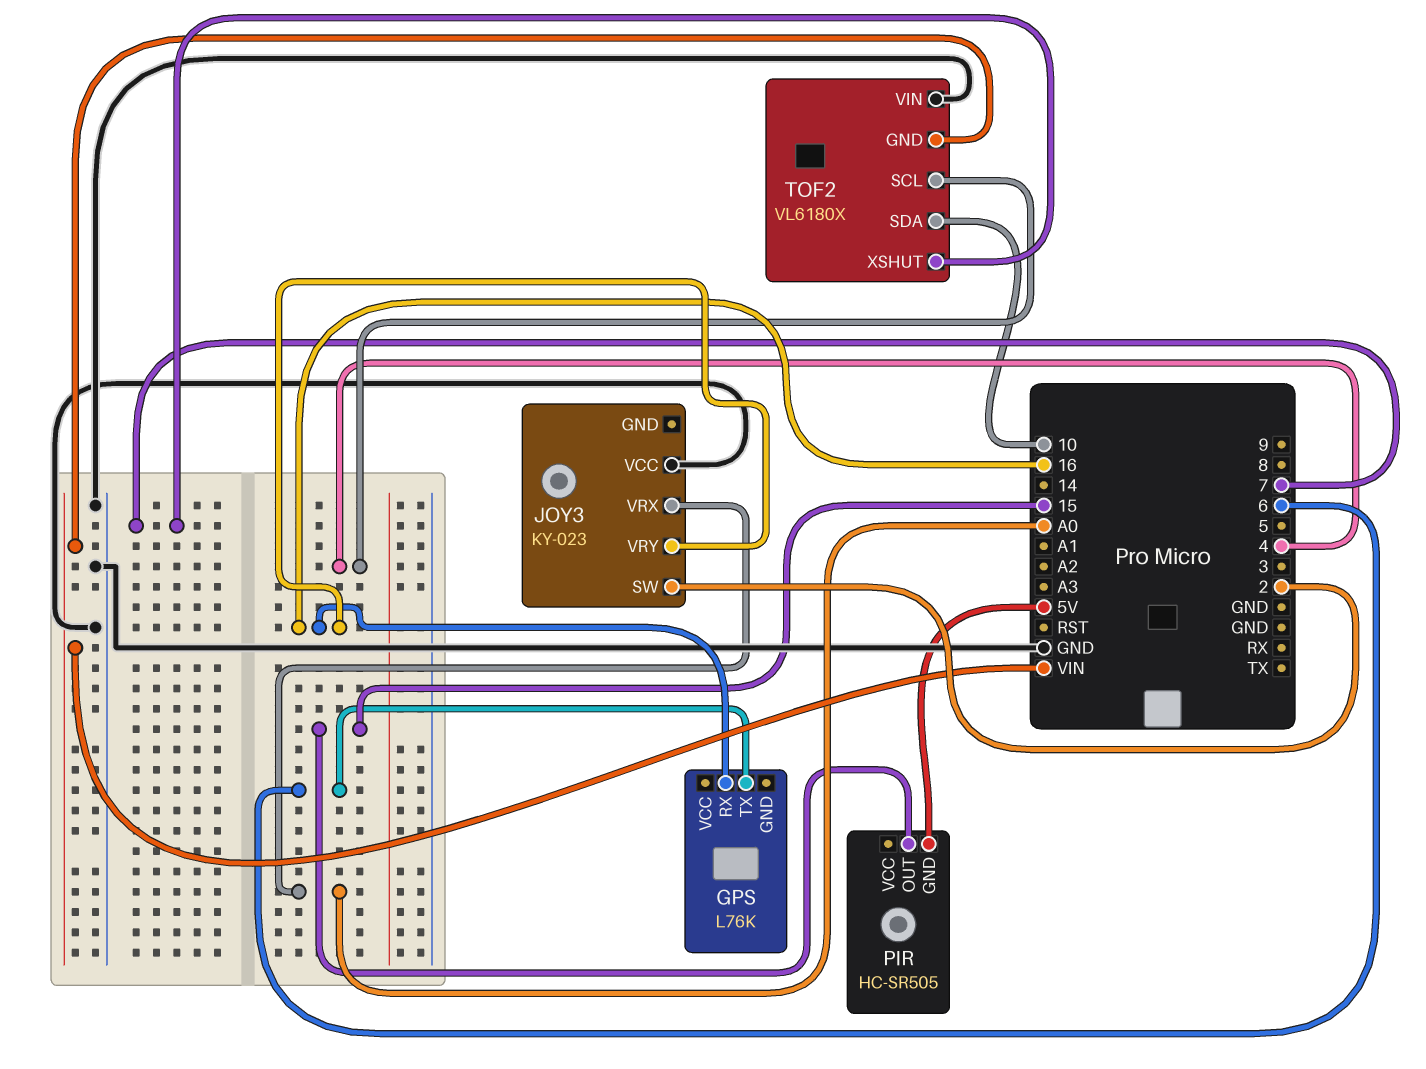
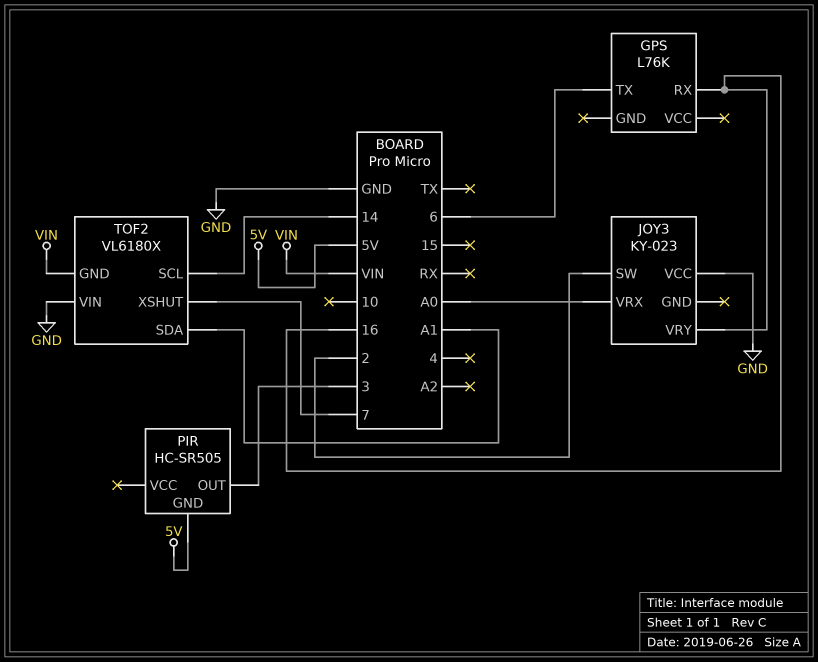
PIR pin OUT: 15 -> 3
TOF2 pin SCL: 4 -> 14
TOF2 pin SDA: 10 -> A1

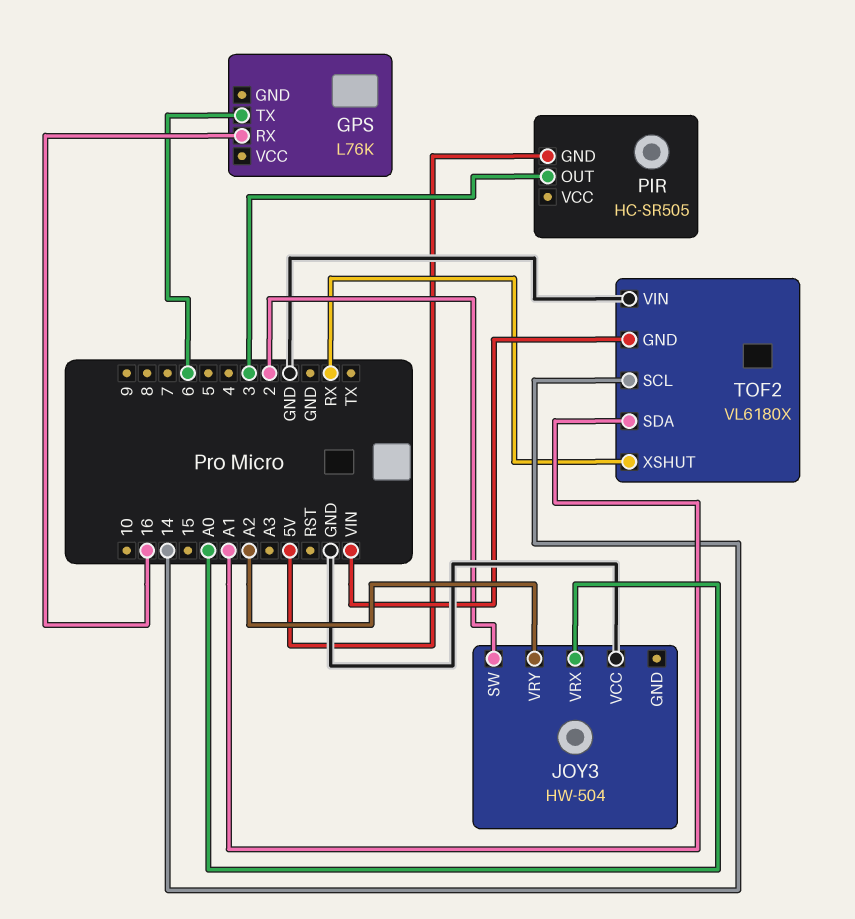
JOY3: KY-023 -> HW-504
JOY3 pin VRY: 16 -> A2
TOF2 pin XSHUT: 7 -> RX

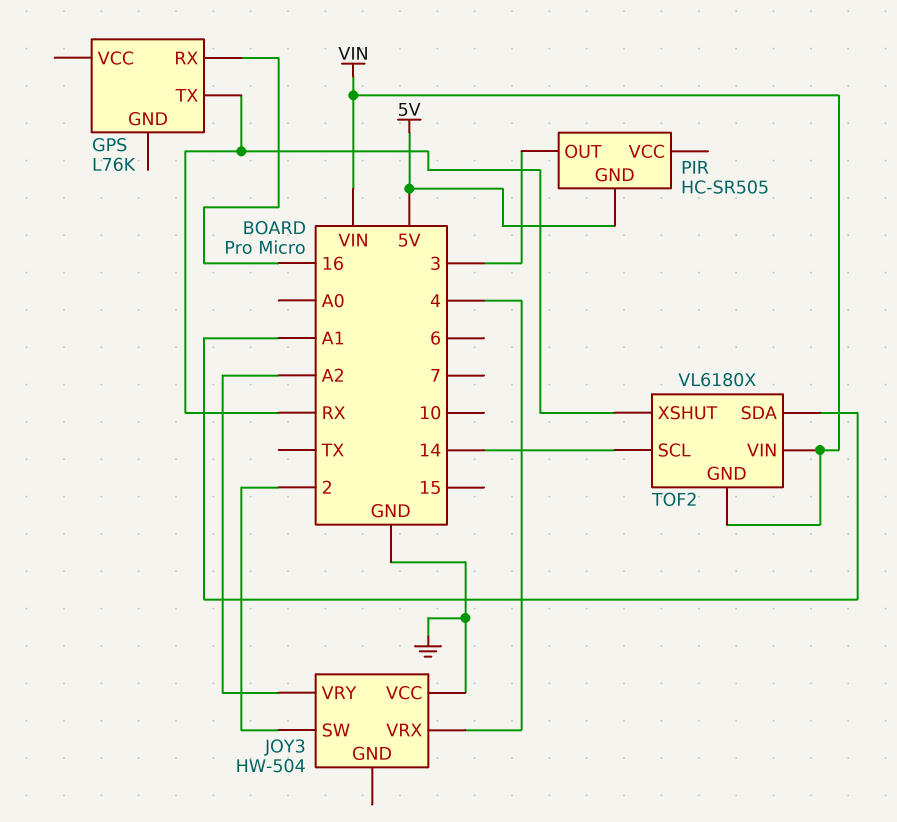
GPS pin TX: 6 -> RX
JOY3 pin VRX: A0 -> 4
TOF2 pin VIN: GND -> VIN

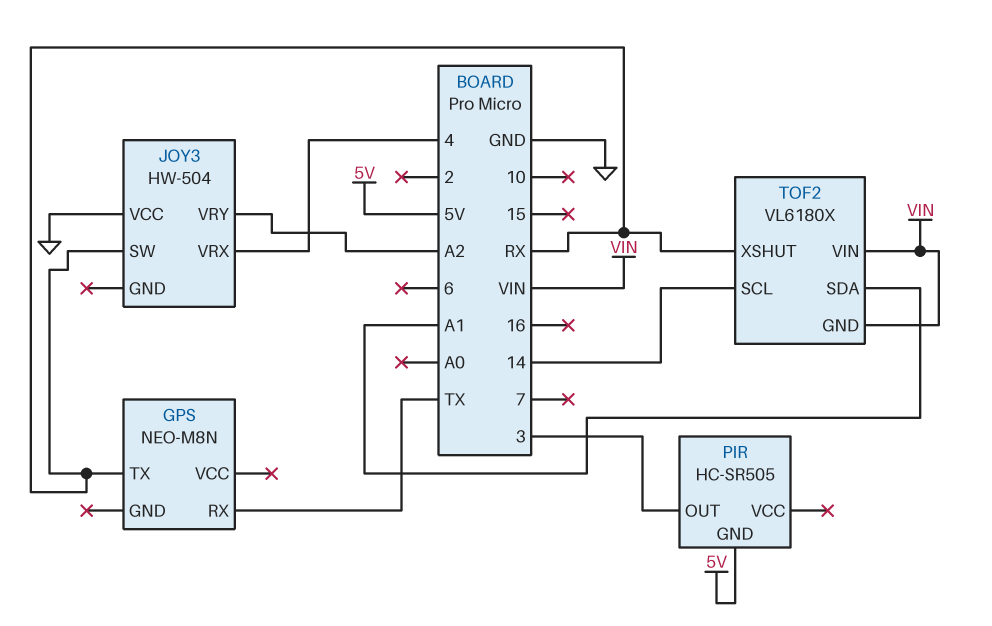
GPS: L76K -> NEO-M8N
GPS pin RX: 16 -> TX
JOY3 pin SW: 2 -> RX

